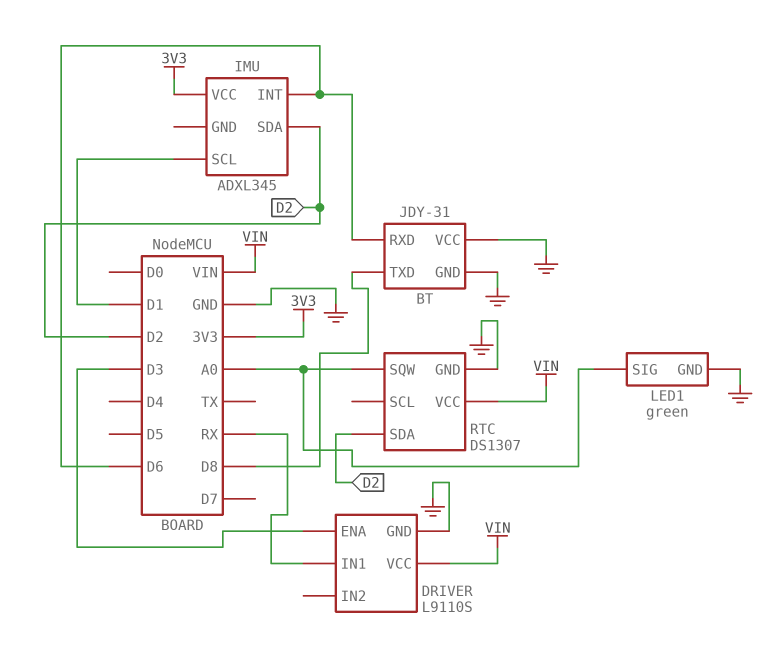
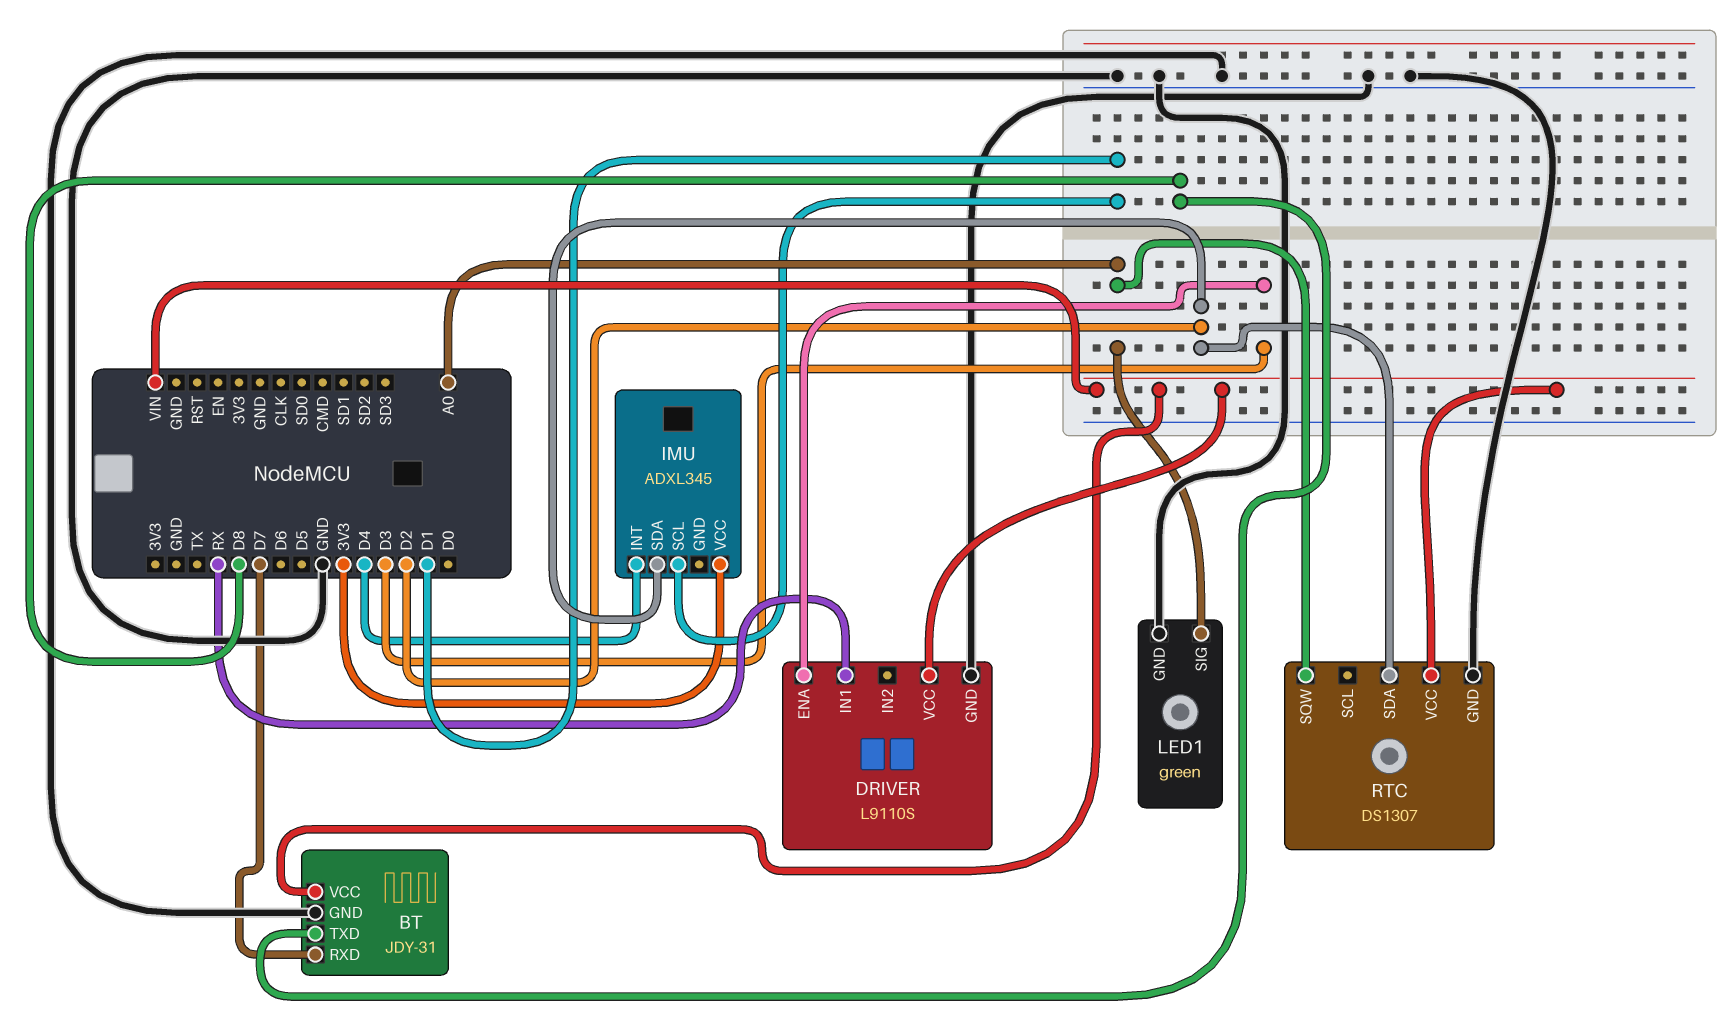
BT pin RXD: D6 -> D7
BT pin VCC: GND -> VIN
IMU pin INT: D6 -> D4

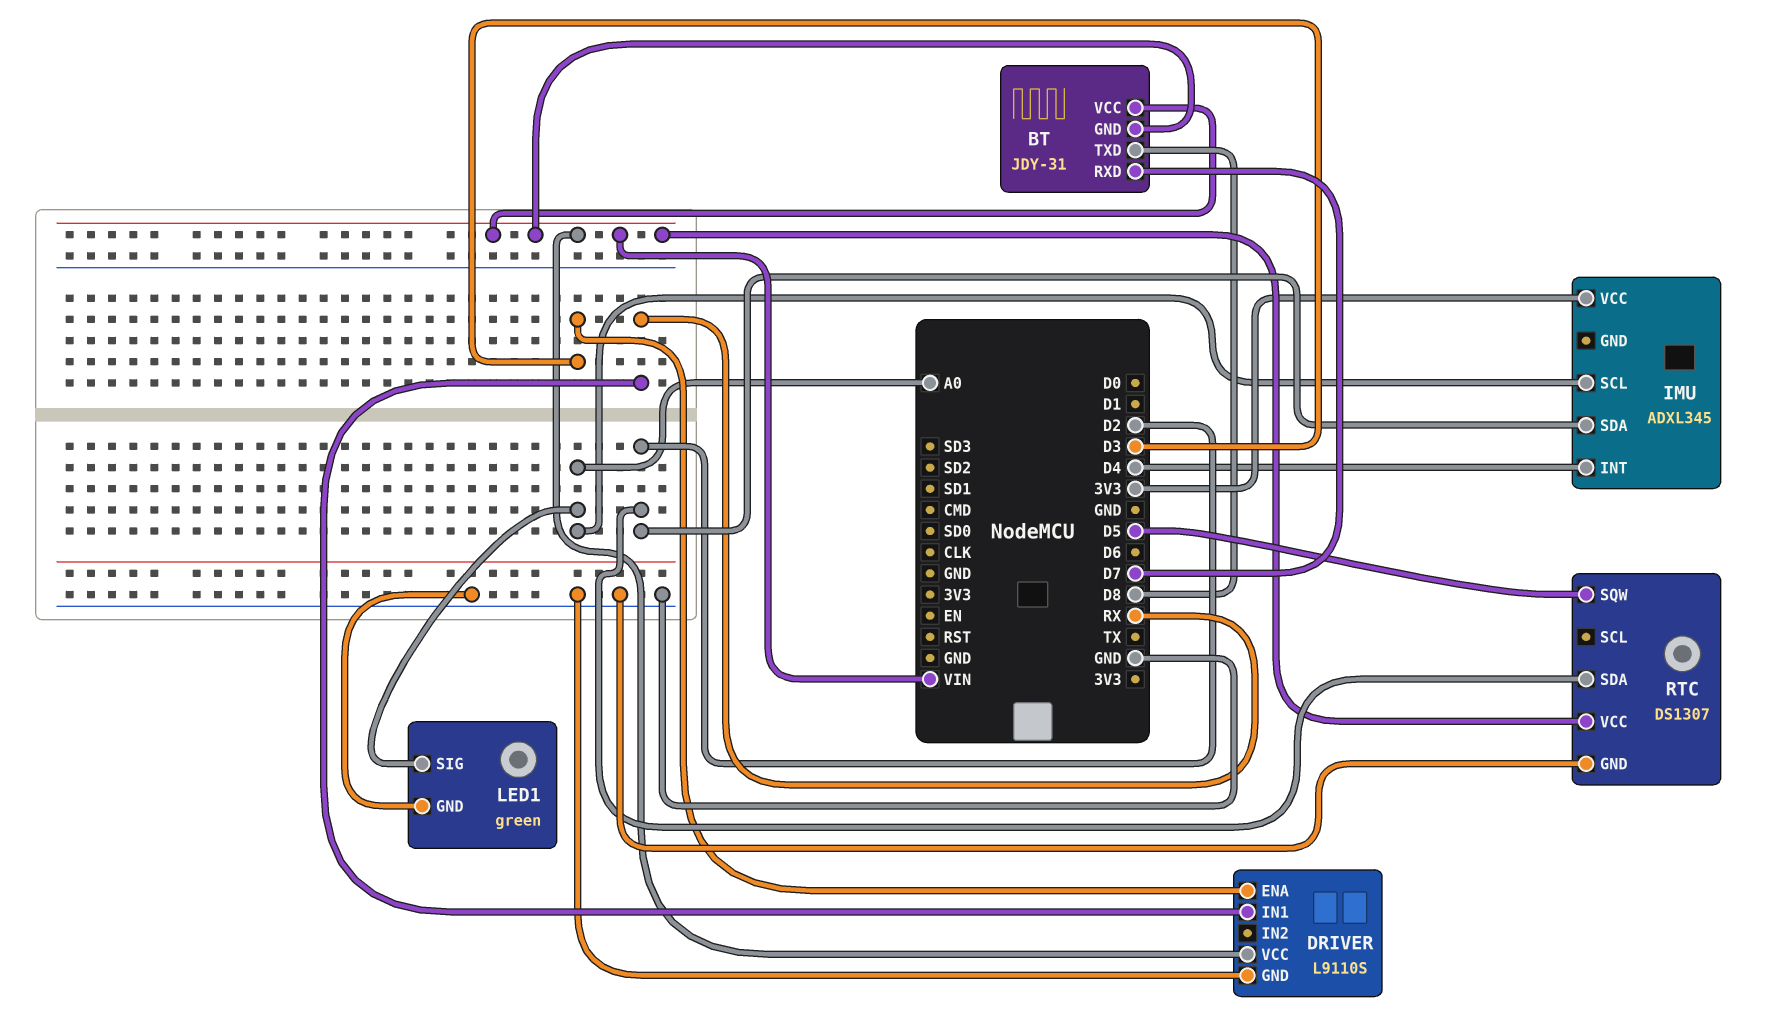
BT pin GND: GND -> VIN
IMU pin SCL: D1 -> A0
RTC pin SQW: A0 -> D5

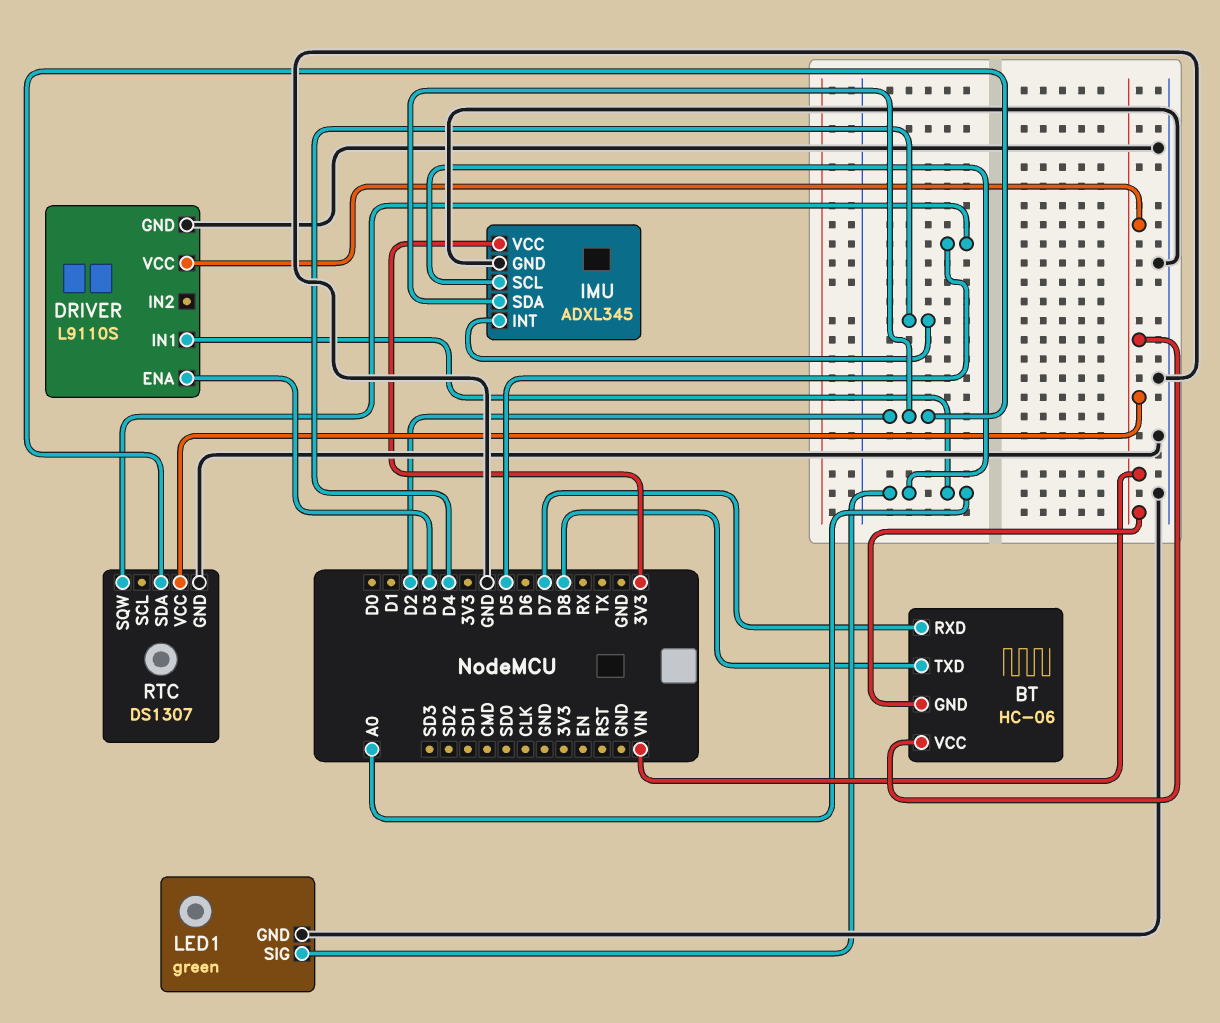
BT: JDY-31 -> HC-06
DRIVER pin IN1: RX -> A0
IMU pin GND: none -> GND

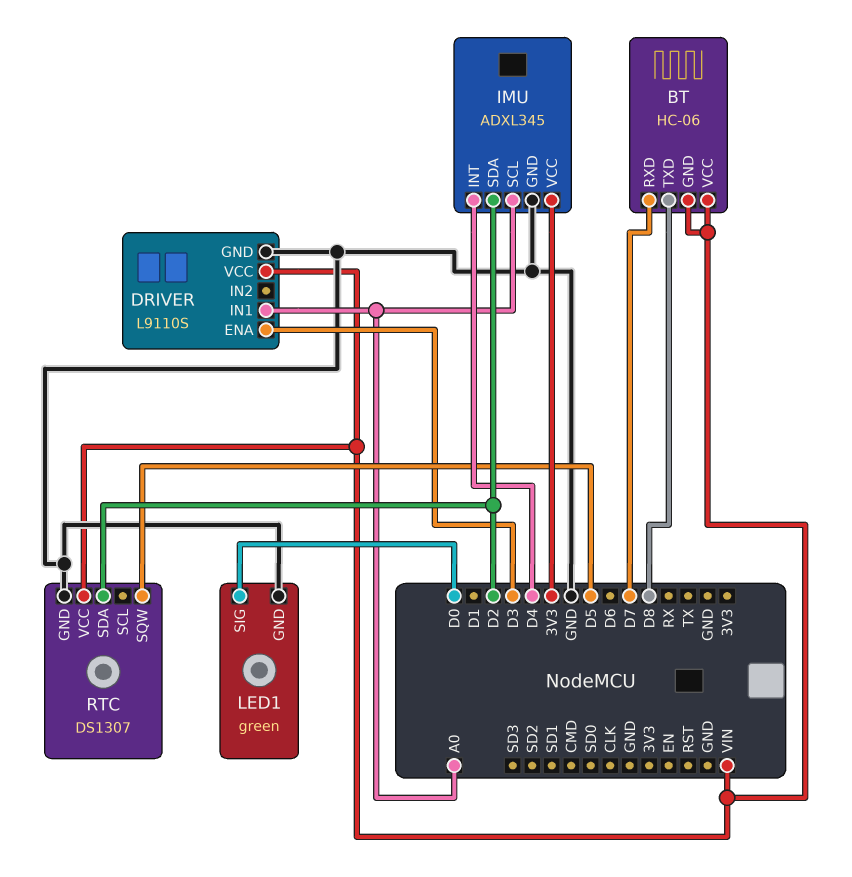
LED1 pin SIG: A0 -> D0

